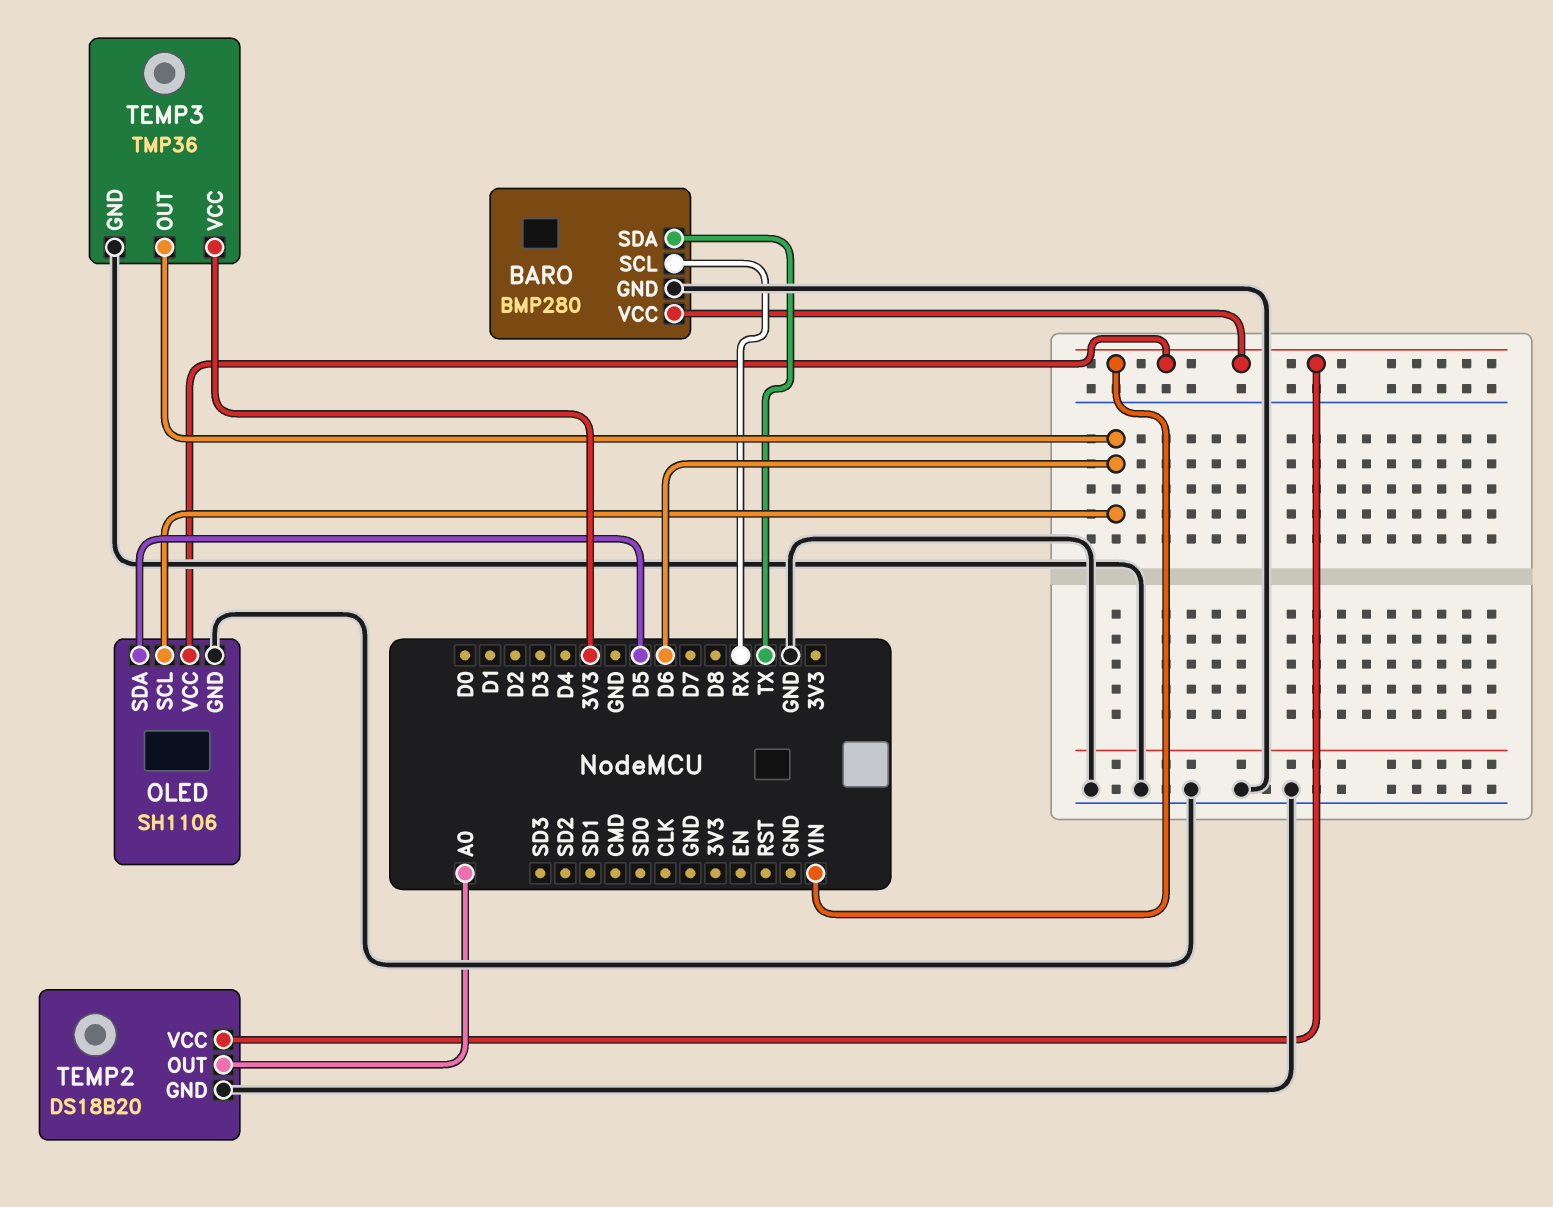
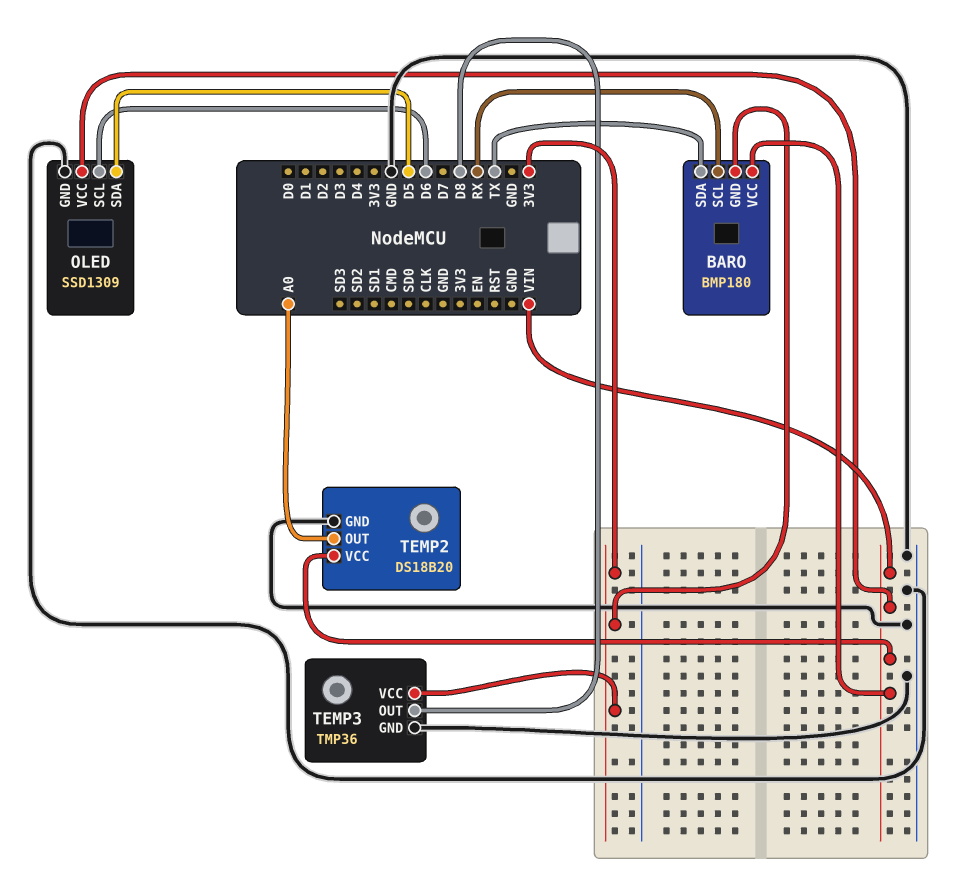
BARO: BMP280 -> BMP180
BARO pin GND: GND -> 3V3
OLED: SH1106 -> SSD1309
TEMP3 pin OUT: D6 -> D8

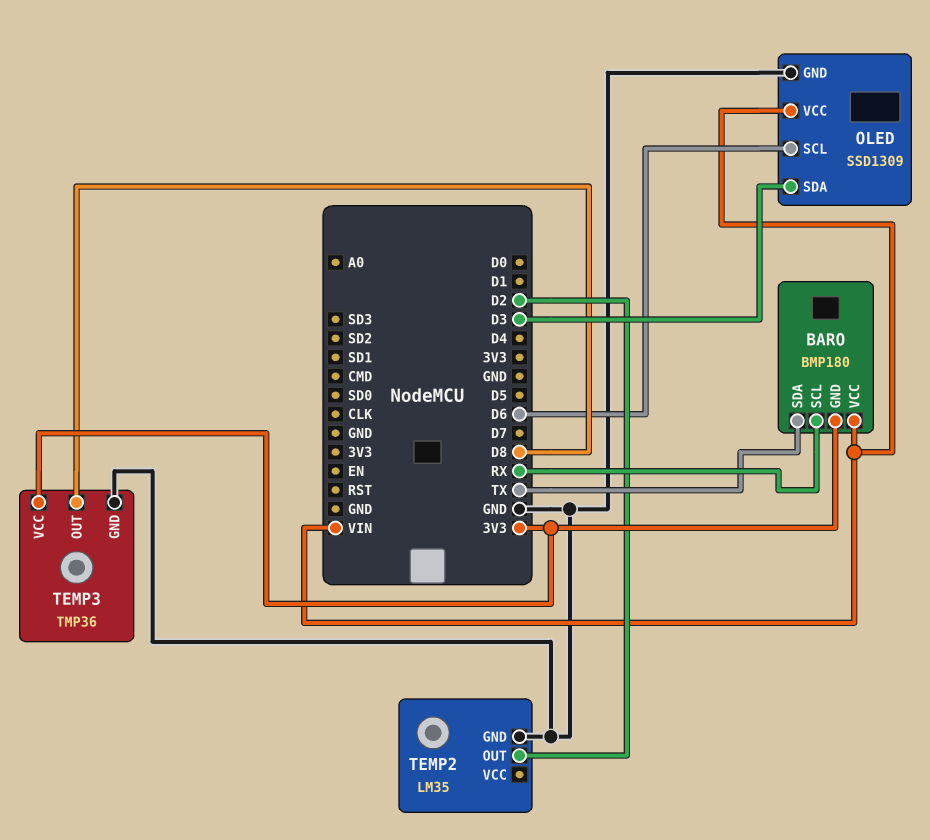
OLED pin SDA: D5 -> D3
TEMP2: DS18B20 -> LM35
TEMP2 pin OUT: A0 -> D2
TEMP2 pin VCC: VIN -> none

